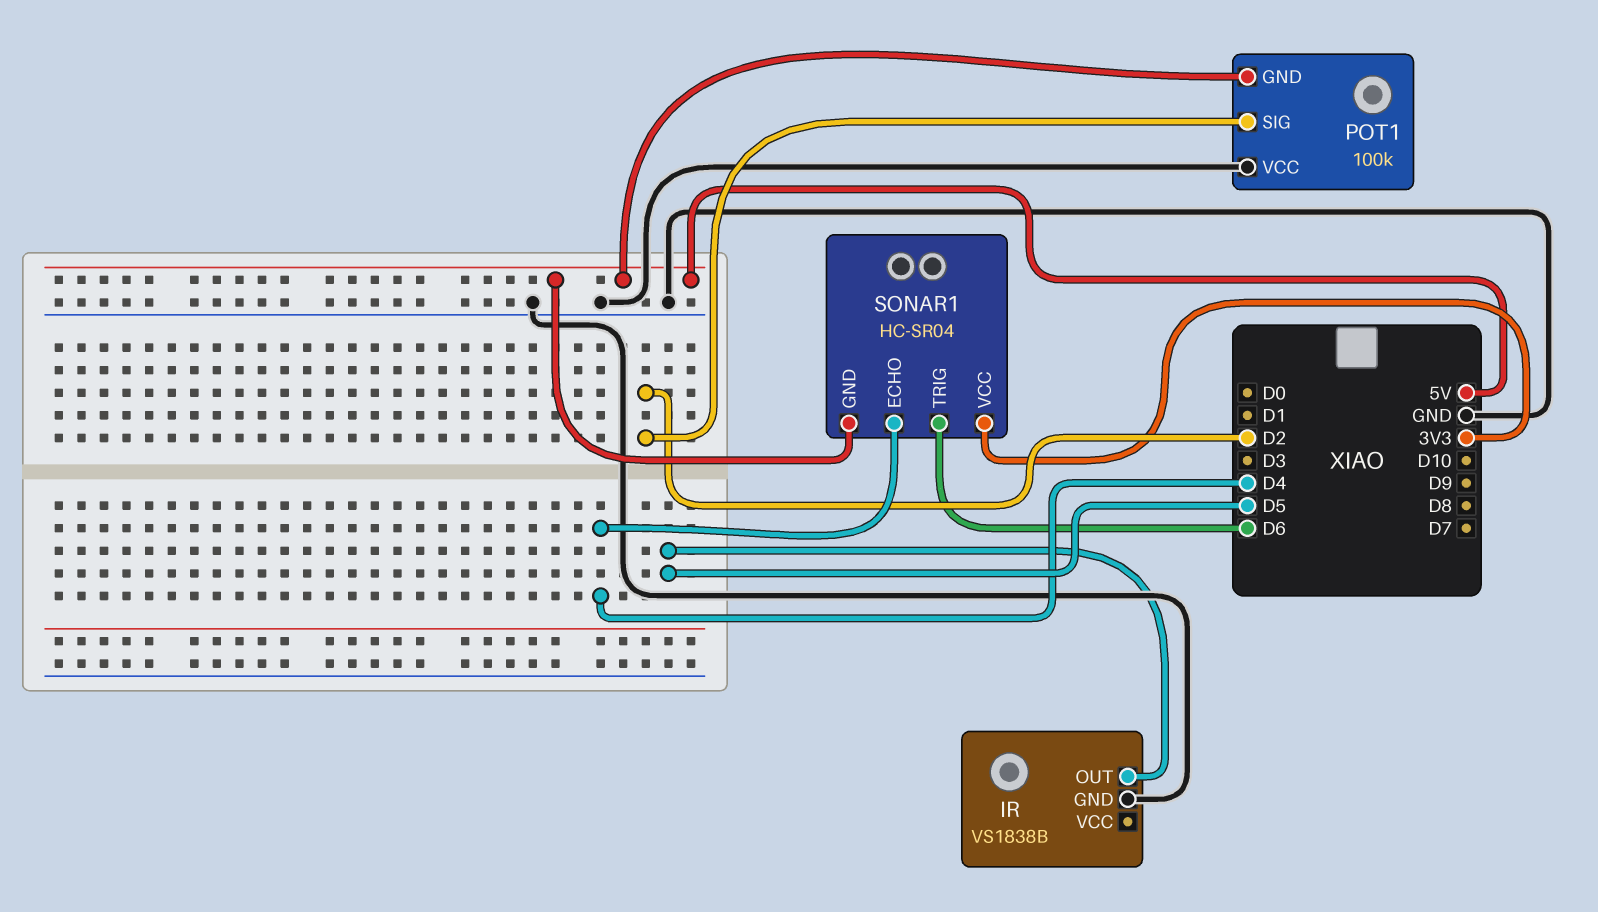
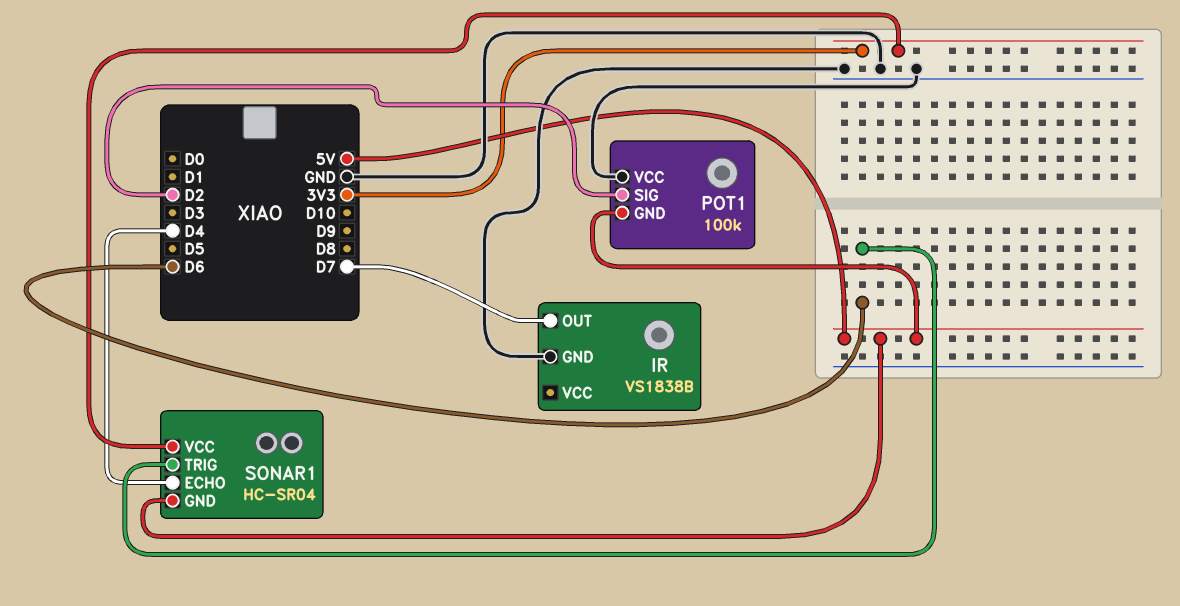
IR pin OUT: D5 -> D7

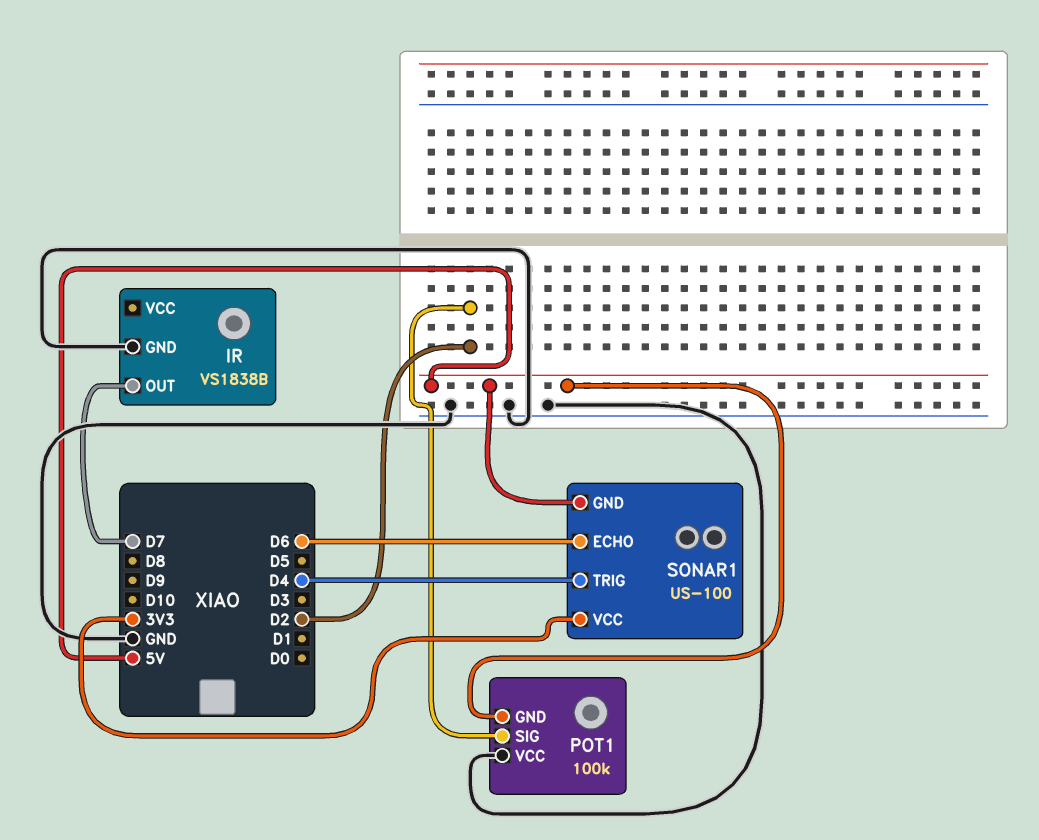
SONAR1: HC-SR04 -> US-100
SONAR1 pin ECHO: D4 -> D6
SONAR1 pin TRIG: D6 -> D4

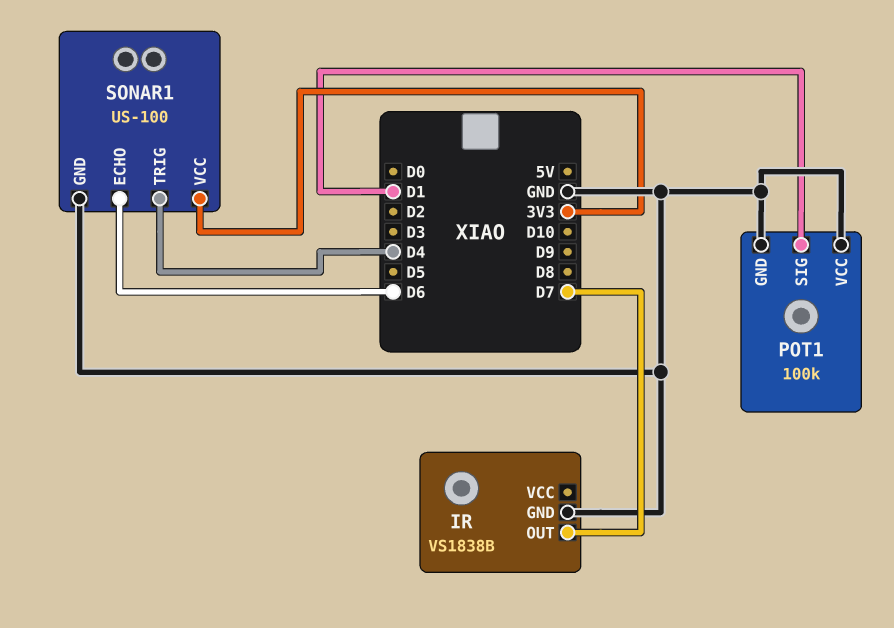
POT1 pin GND: 5V -> GND
POT1 pin SIG: D2 -> D1
SONAR1 pin GND: 5V -> GND

